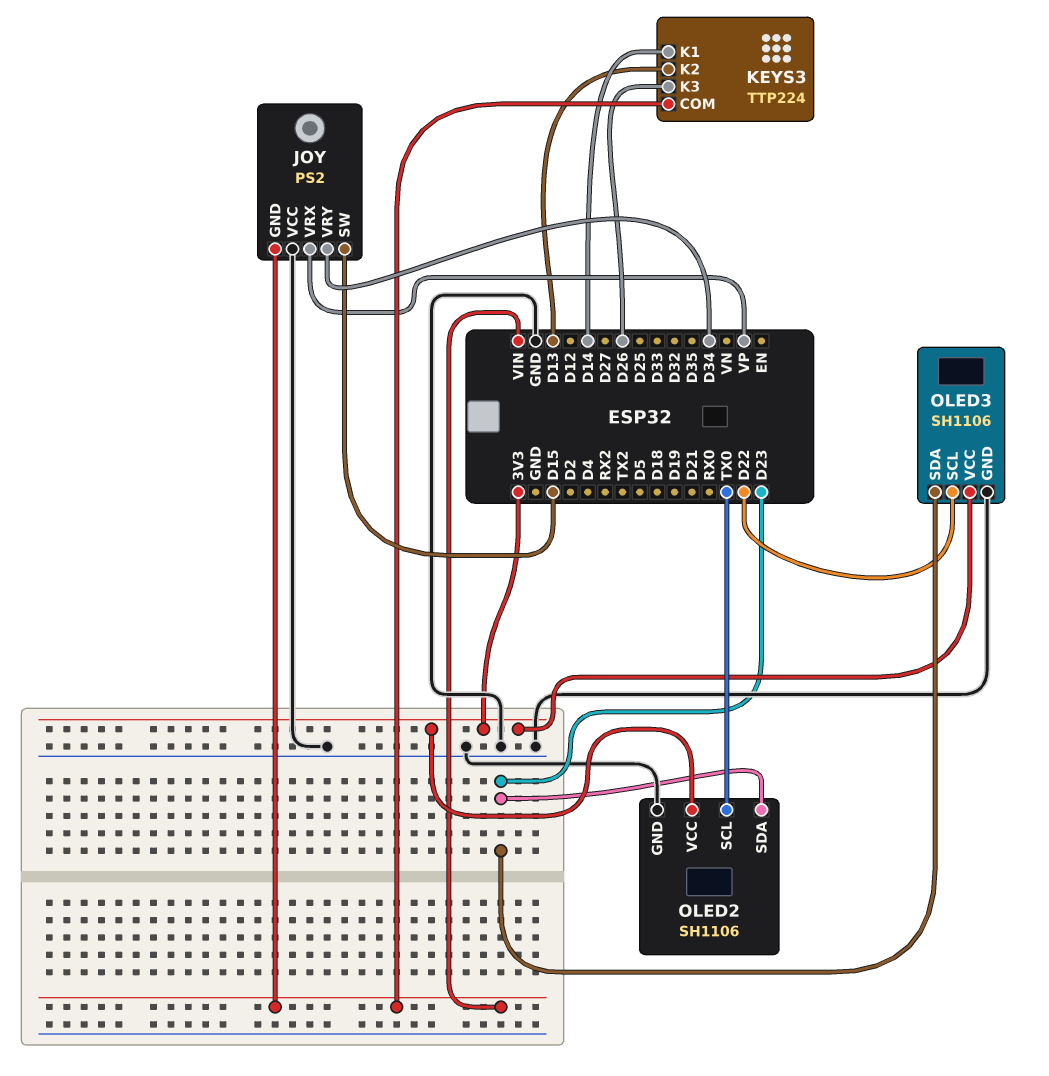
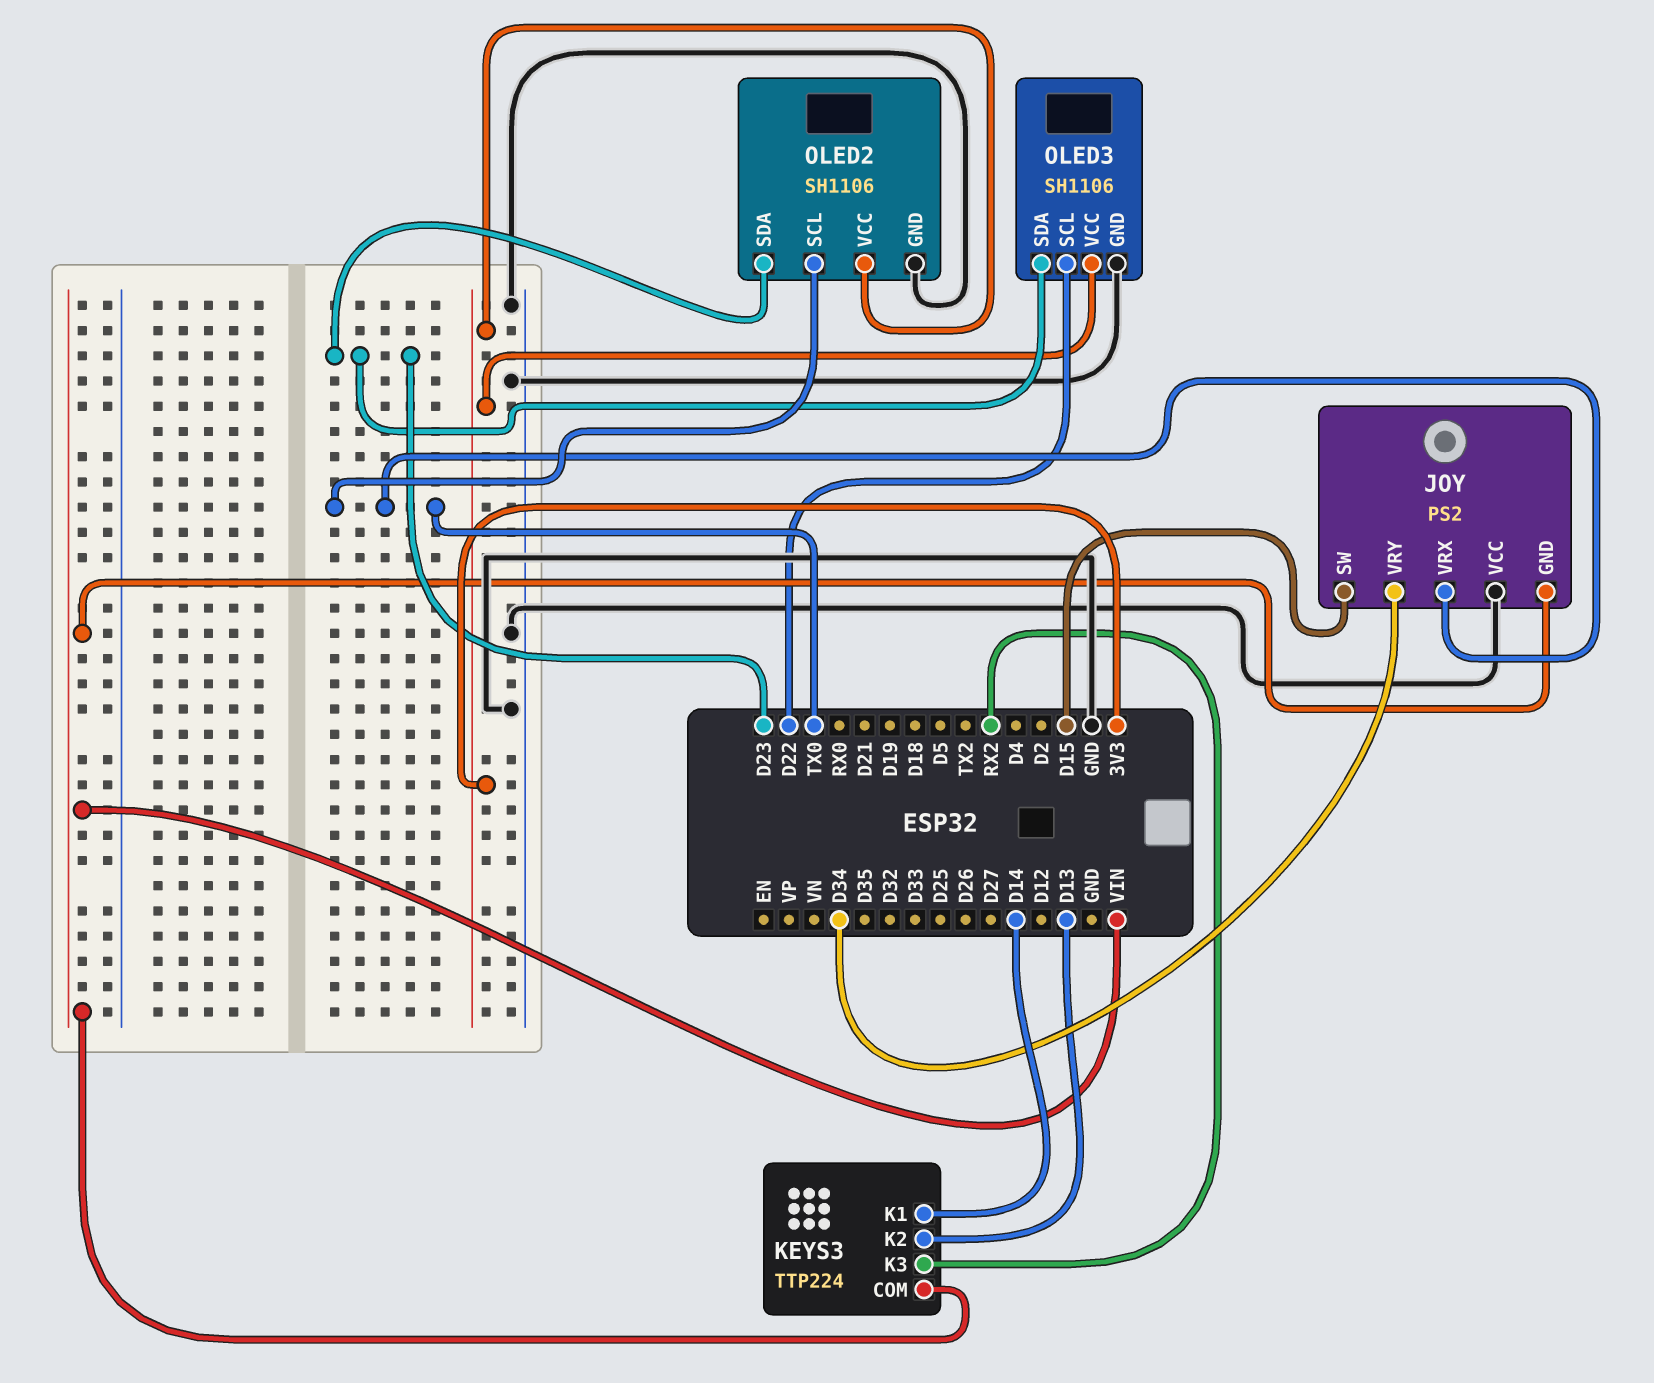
JOY pin VRX: VP -> TX0
KEYS3 pin K3: D26 -> RX2

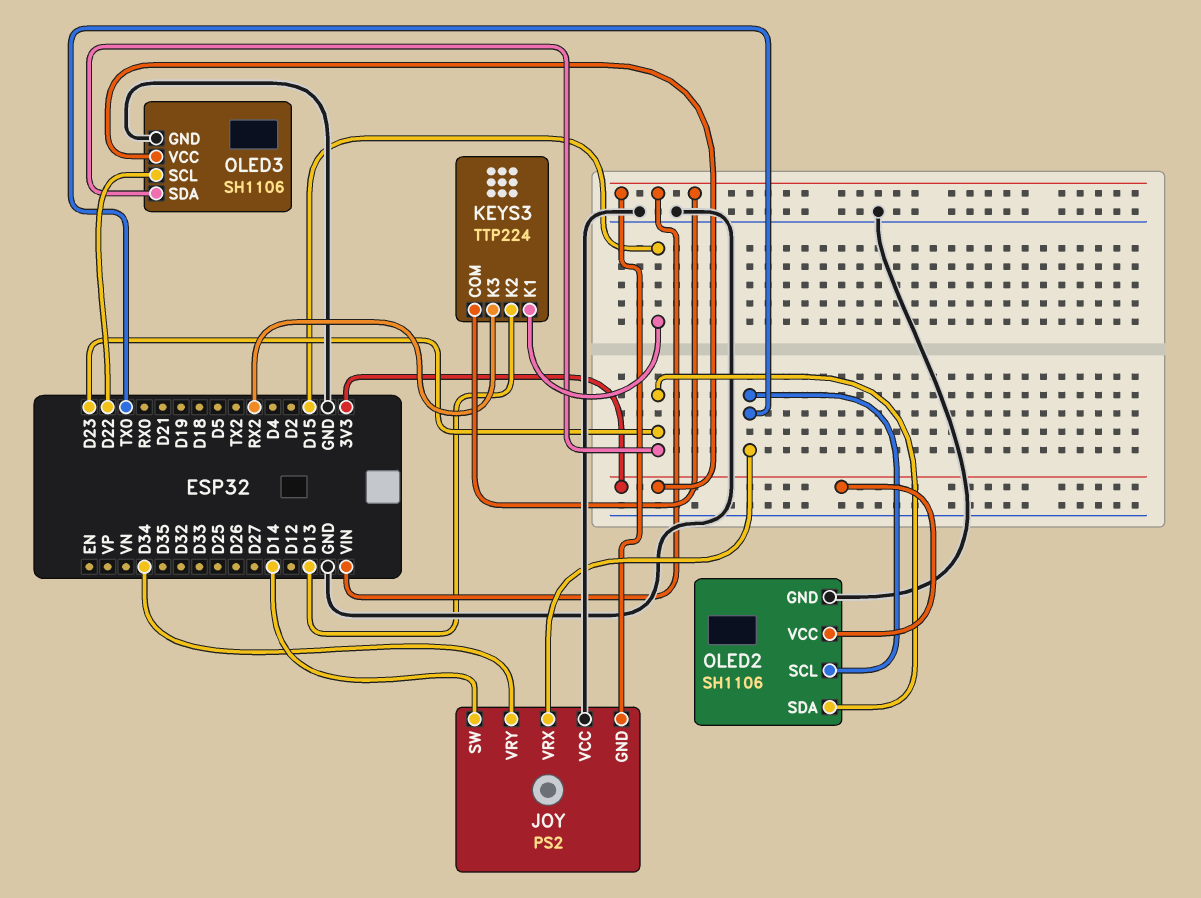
JOY pin SW: D15 -> D14
KEYS3 pin K1: D14 -> D15

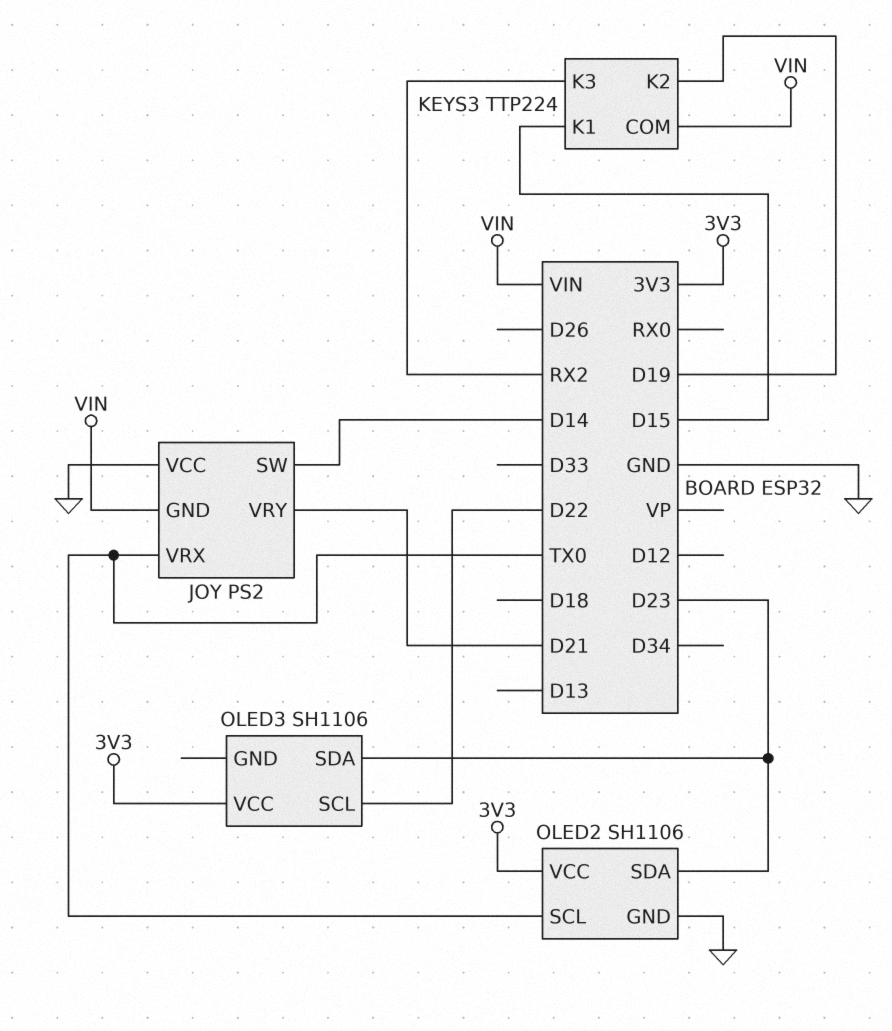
JOY pin VRY: D34 -> D21
KEYS3 pin K2: D13 -> D19
OLED3 pin GND: GND -> none

